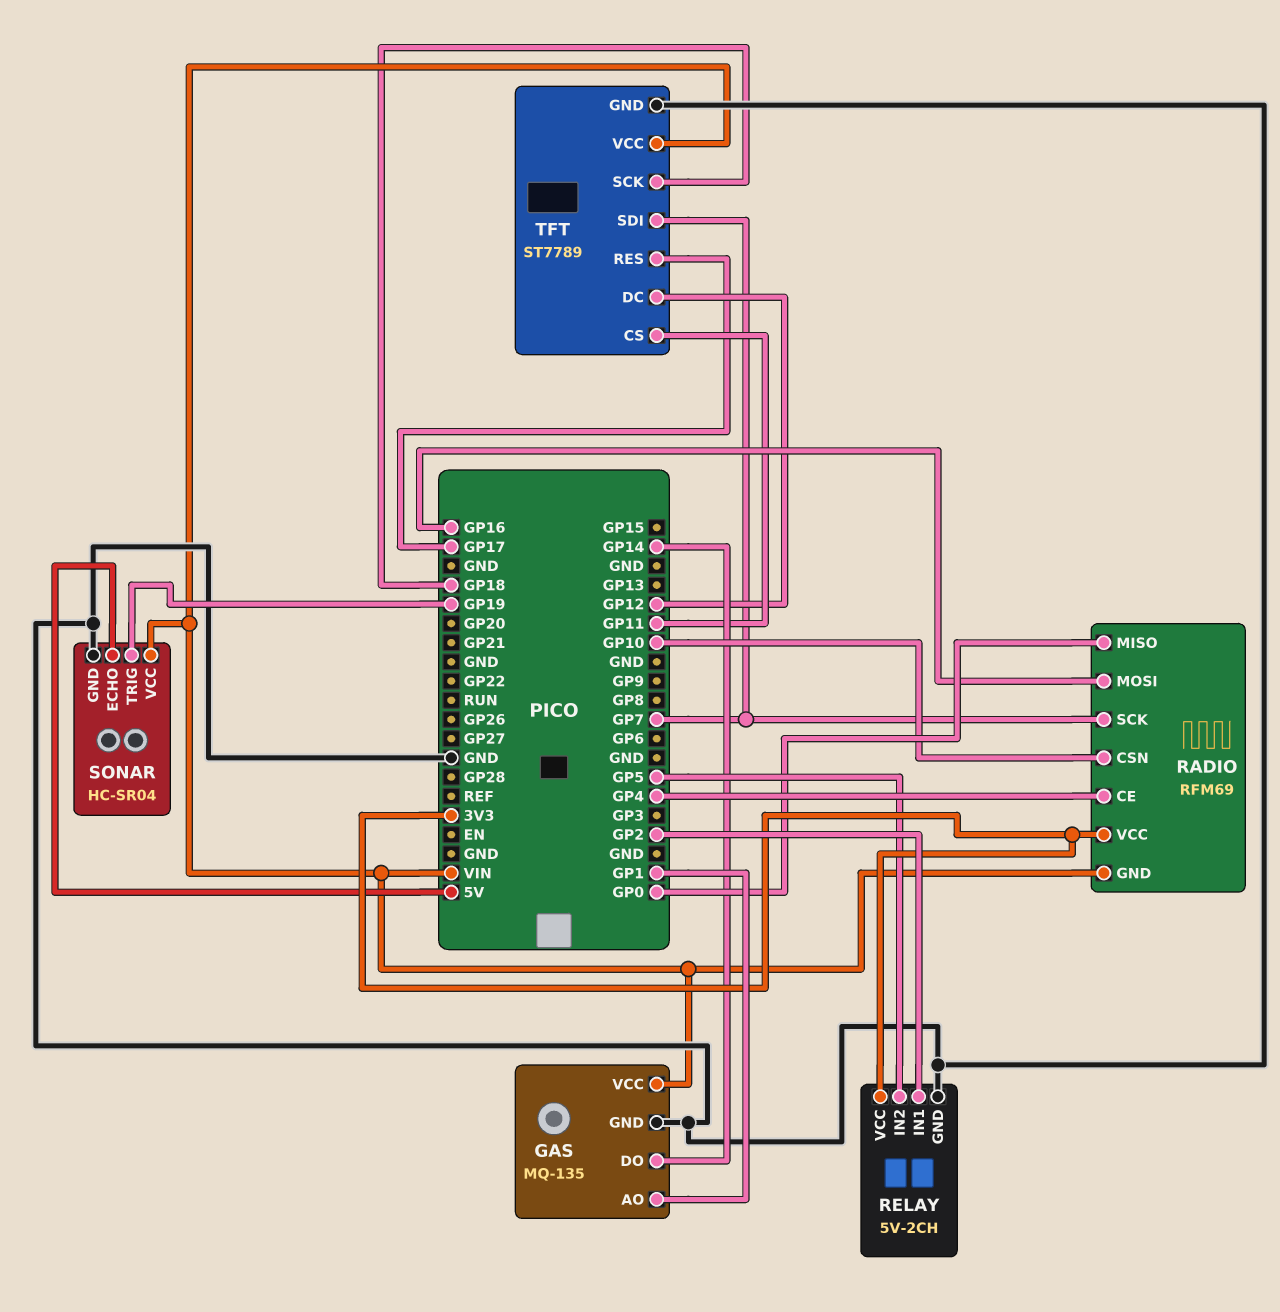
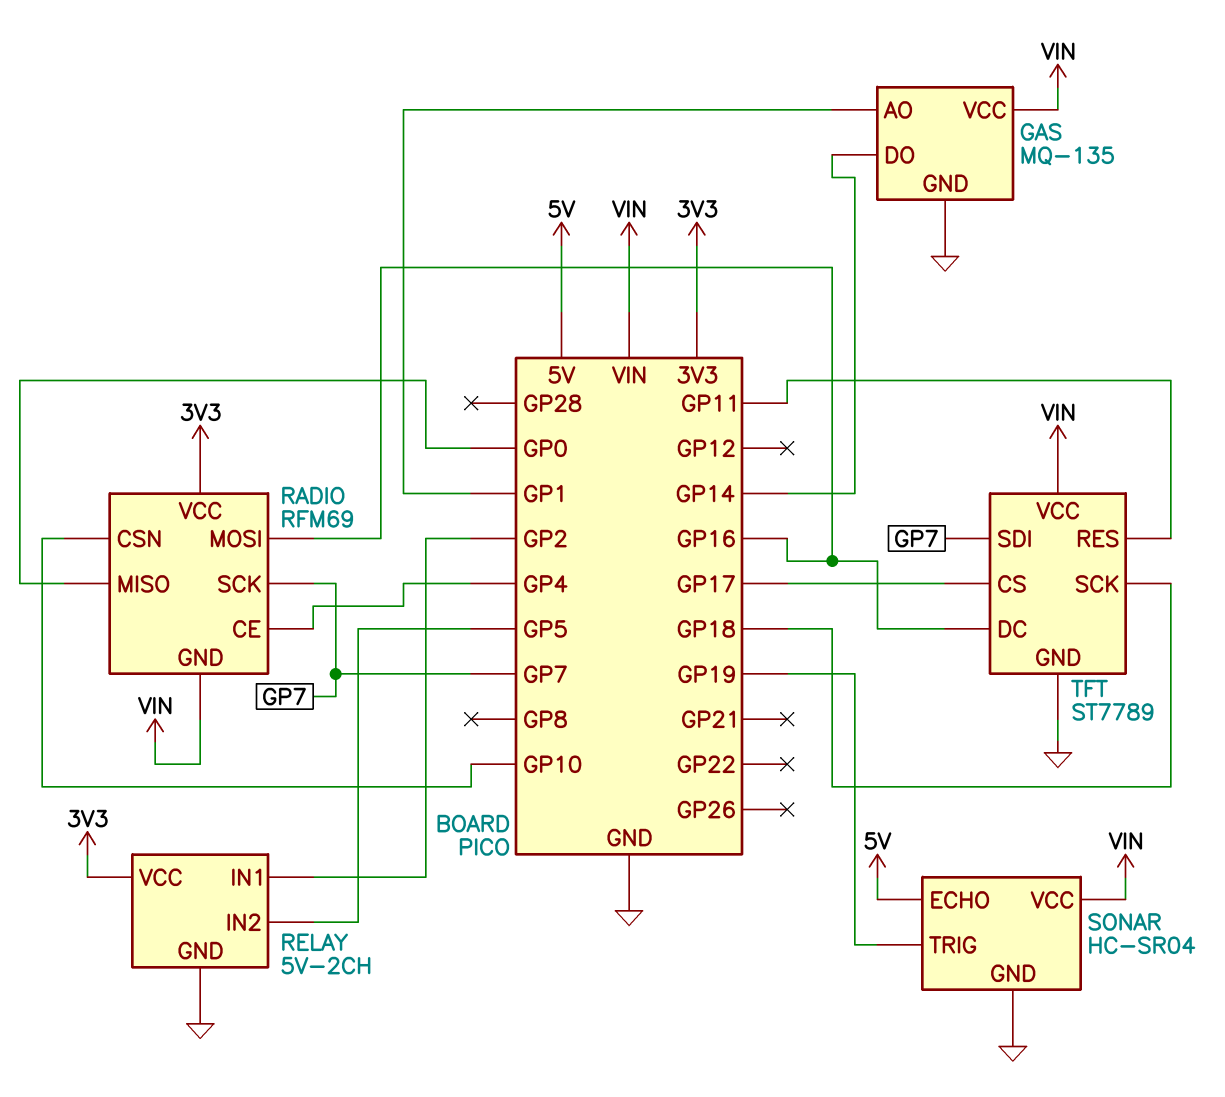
TFT pin CS: GP11 -> GP17
TFT pin DC: GP12 -> GP16
TFT pin RES: GP17 -> GP11

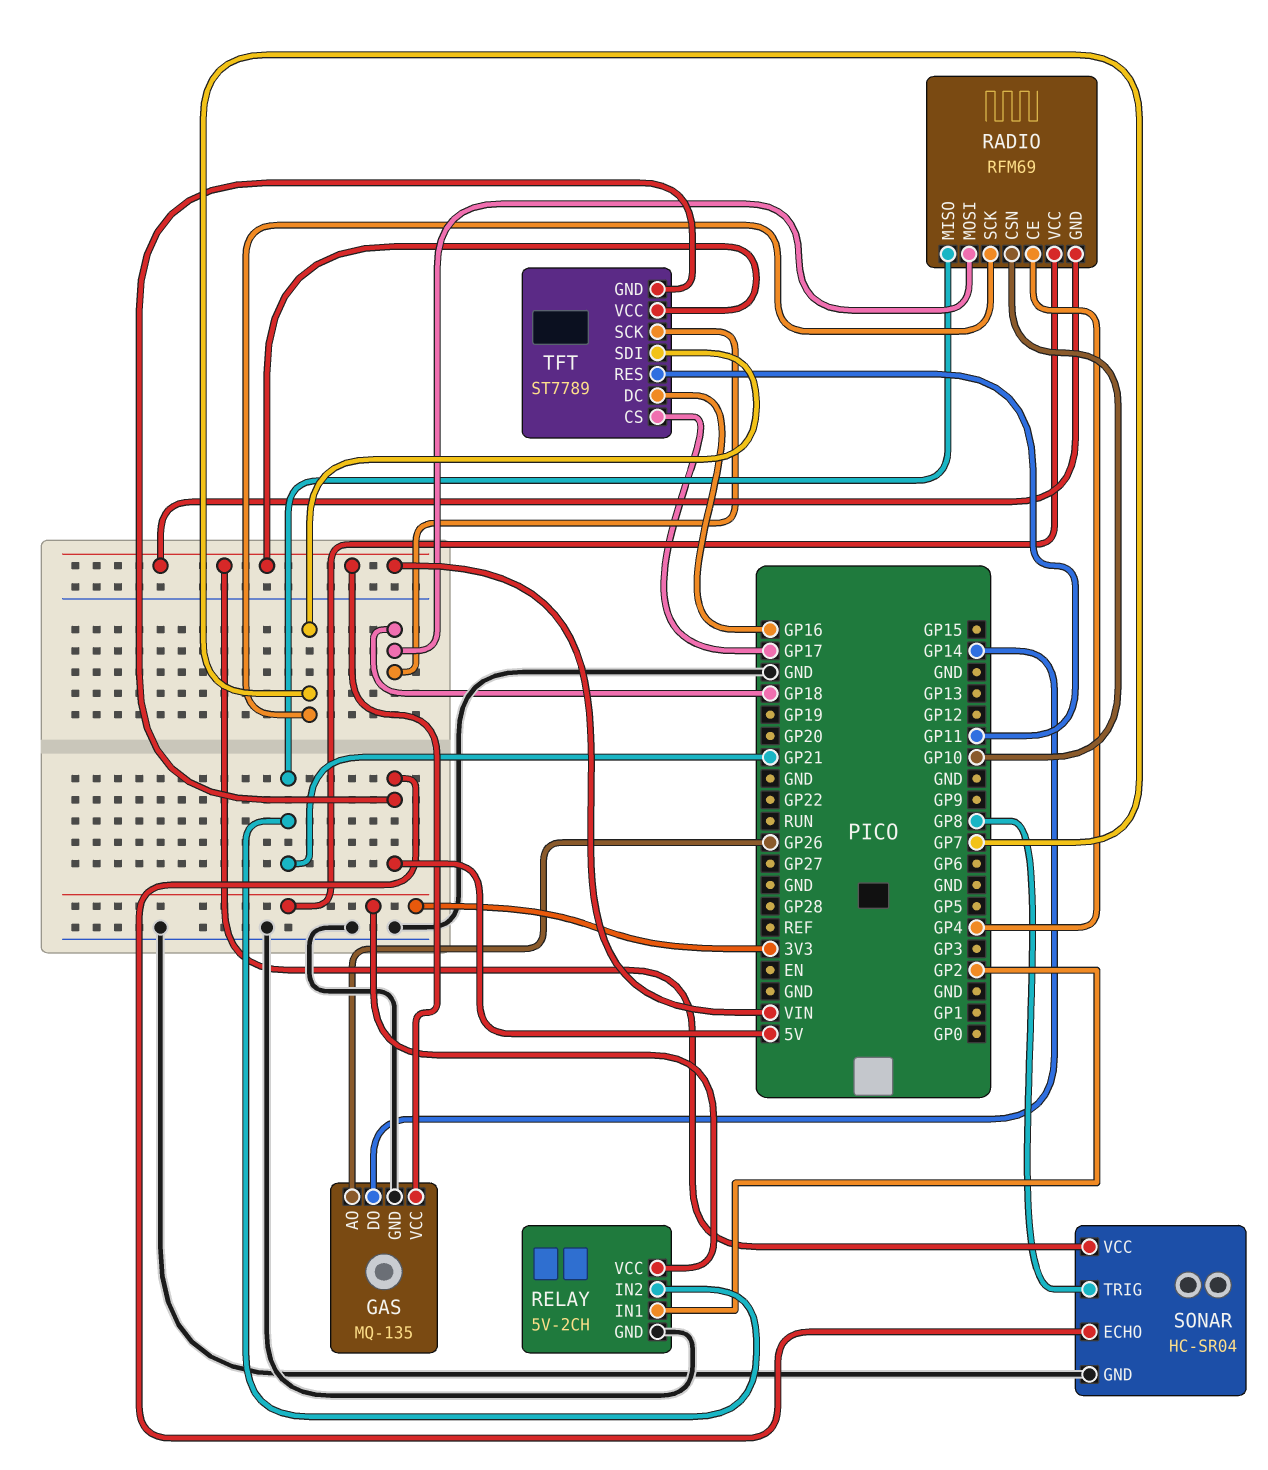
GAS pin AO: GP1 -> GP26
RADIO pin MISO: GP0 -> GP21
RADIO pin MOSI: GP16 -> GP18
RELAY pin IN2: GP5 -> GP21
SONAR pin TRIG: GP19 -> GP8
TFT pin GND: GND -> 5V

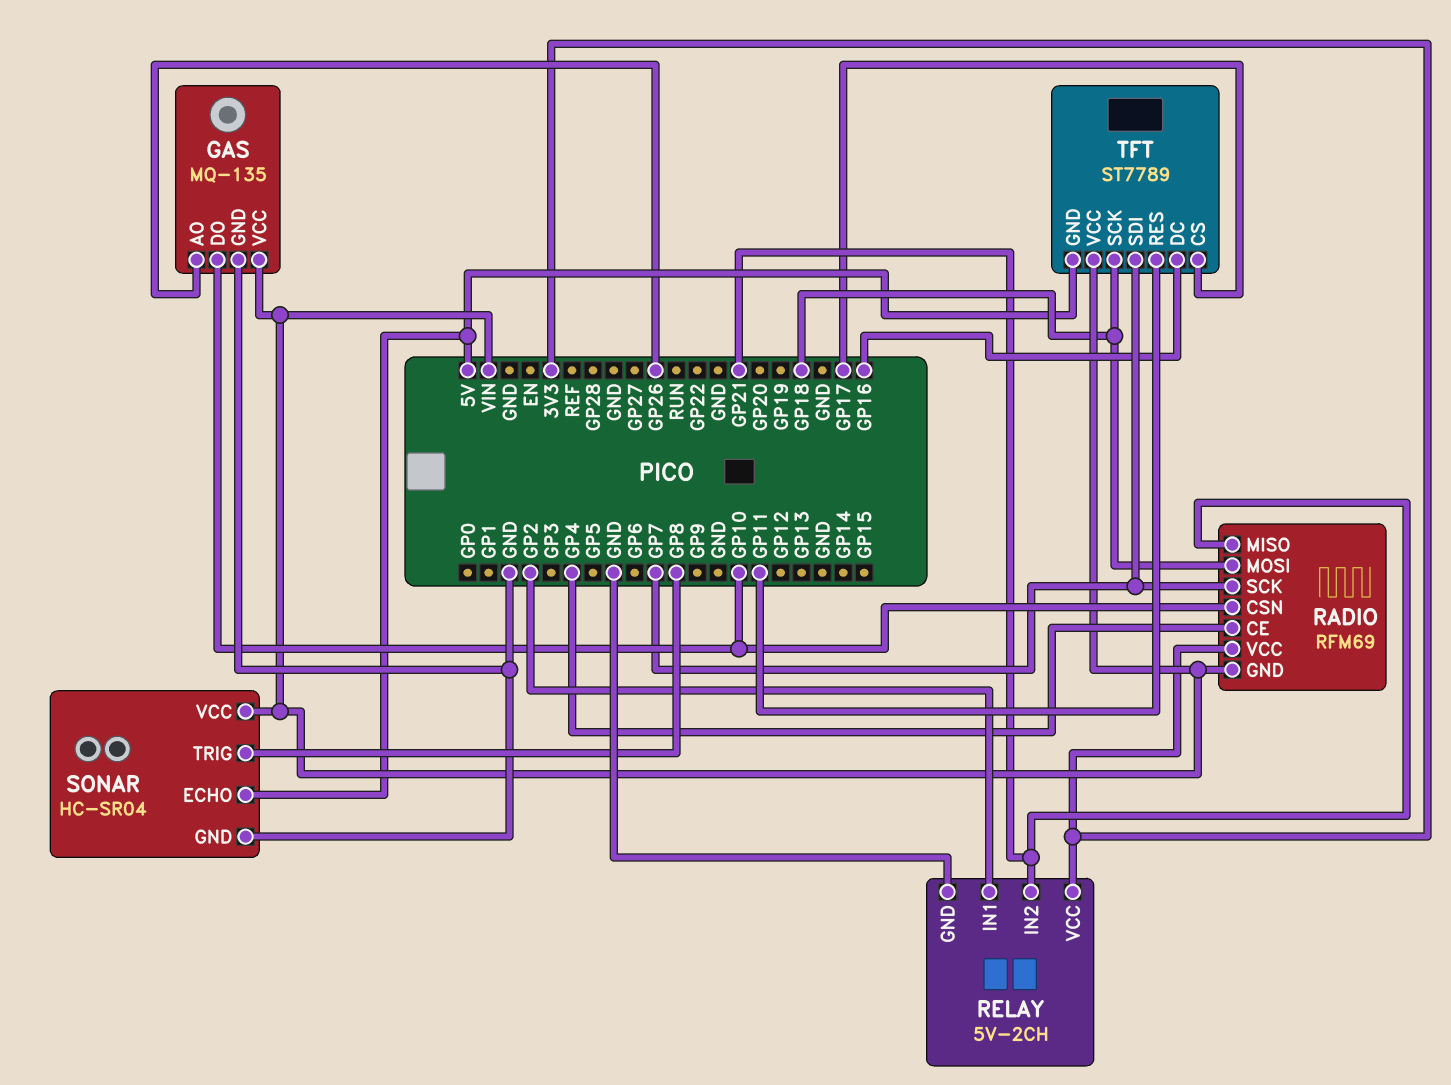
GAS pin DO: GP14 -> GP10

